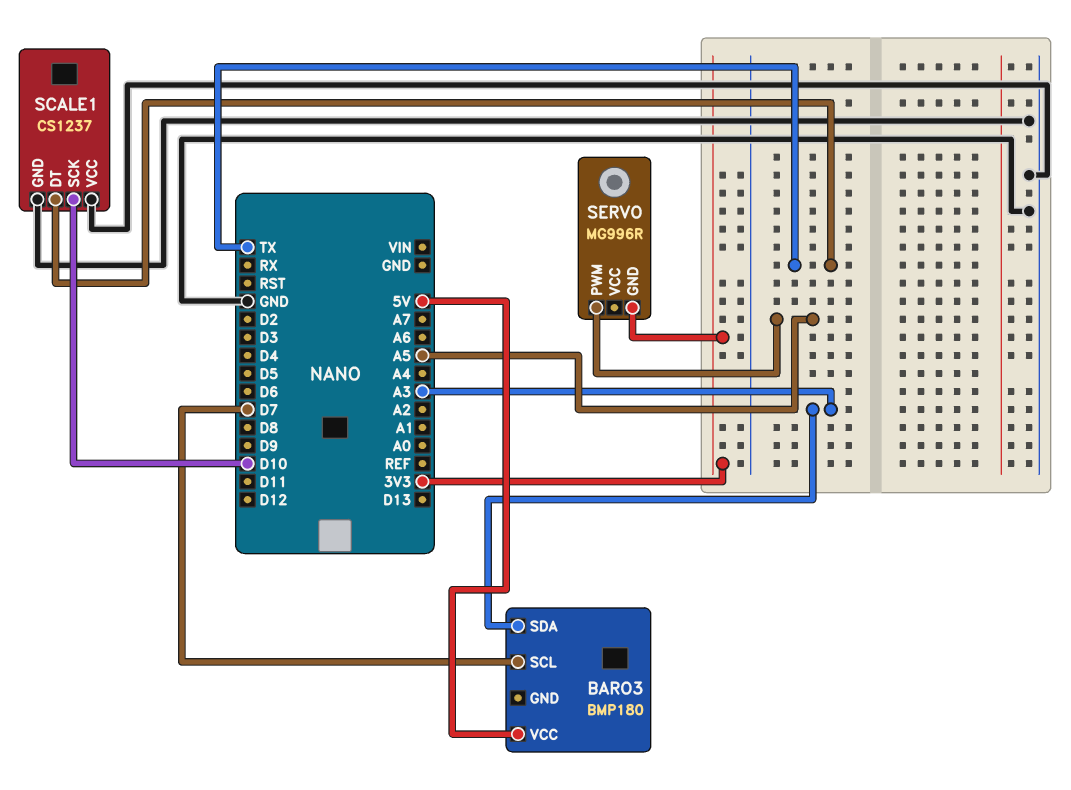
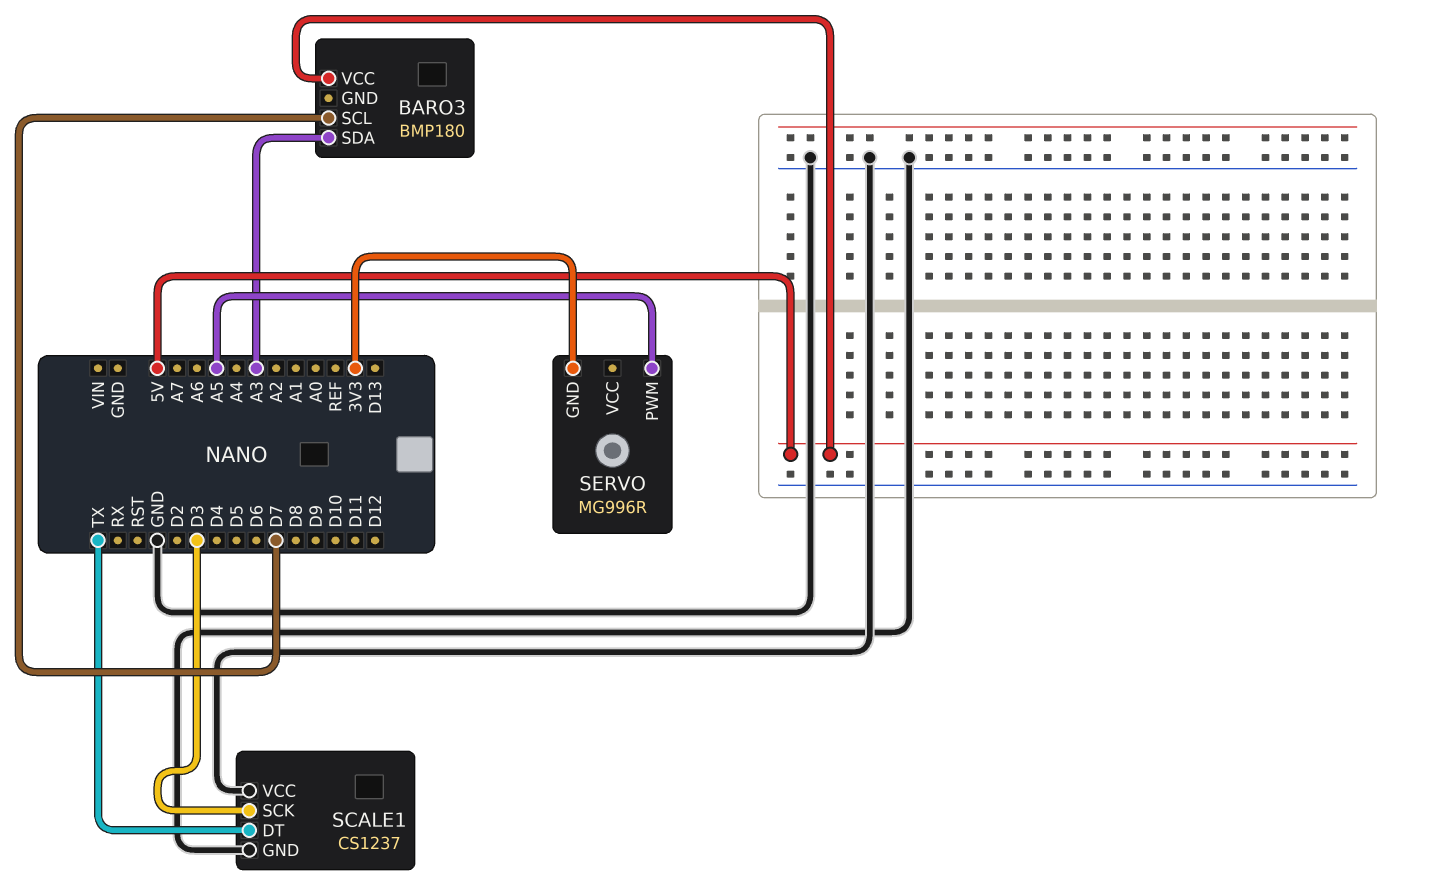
SCALE1 pin SCK: D10 -> D3

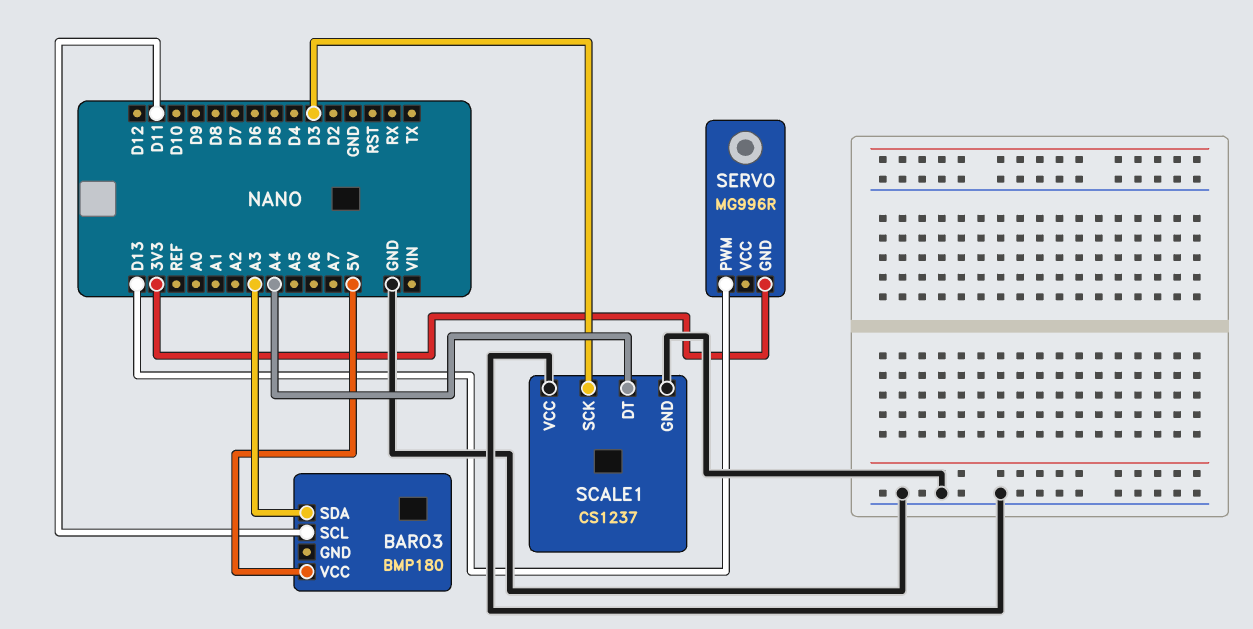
BARO3 pin SCL: D7 -> D11
SCALE1 pin DT: TX -> A4
SERVO pin PWM: A5 -> D13

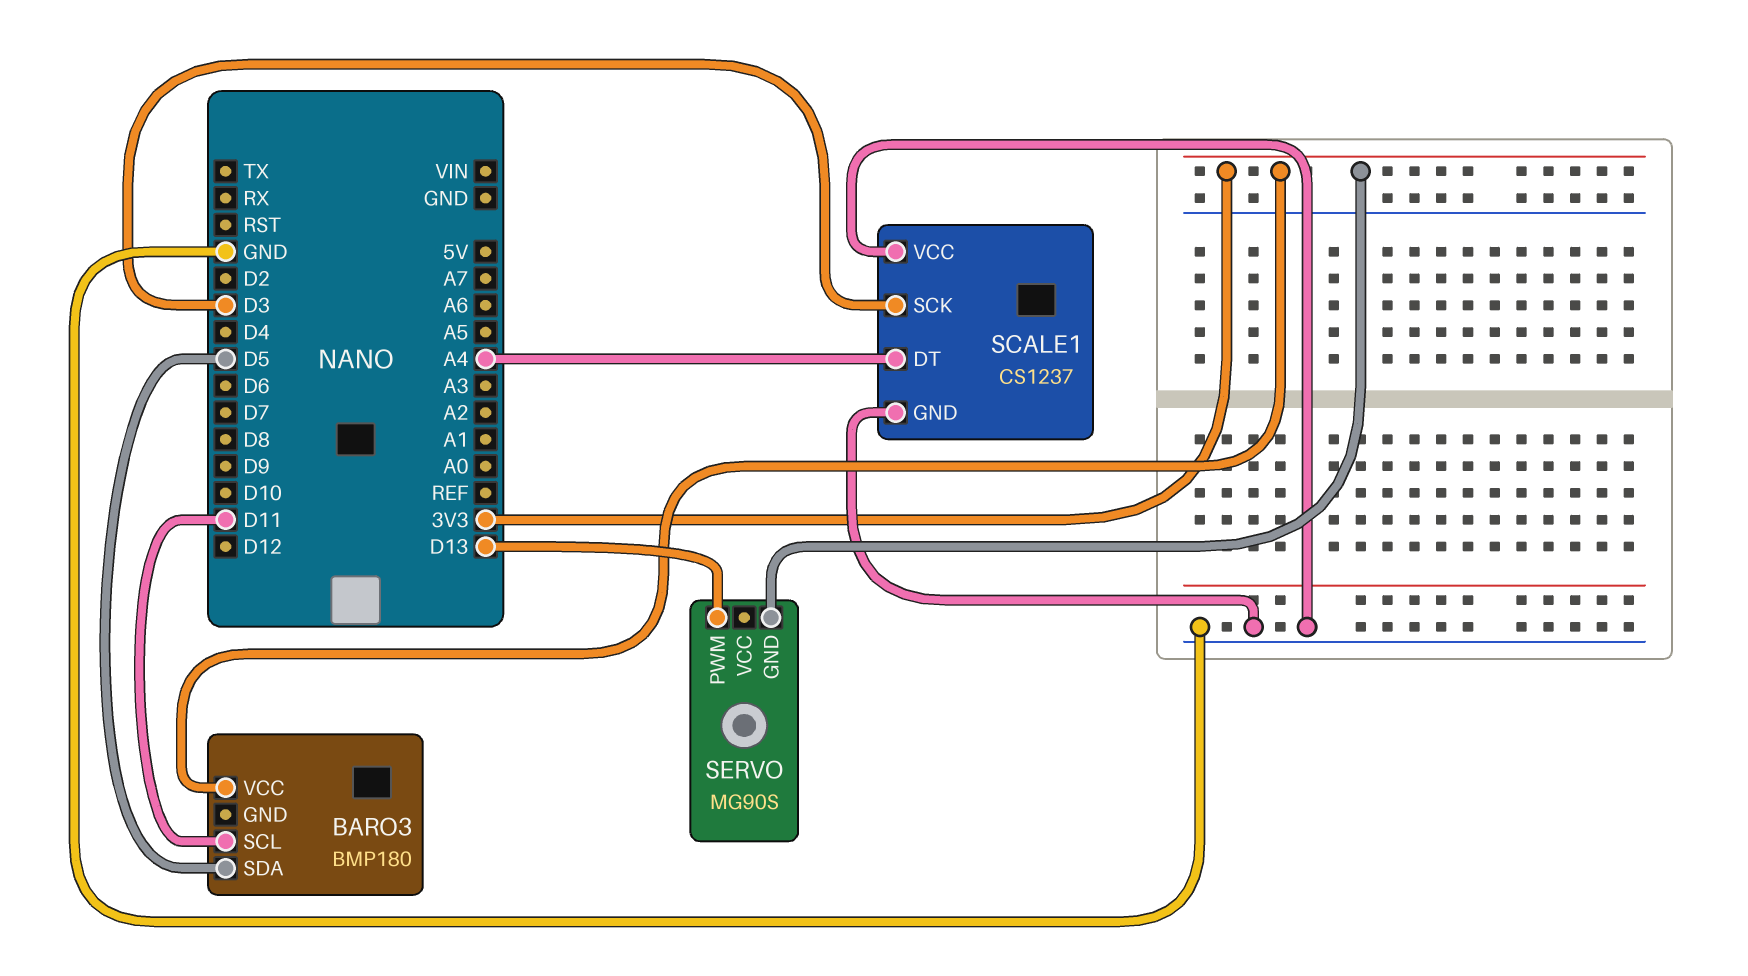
BARO3 pin SDA: A3 -> D5
BARO3 pin VCC: 5V -> 3V3
SERVO: MG996R -> MG90S

